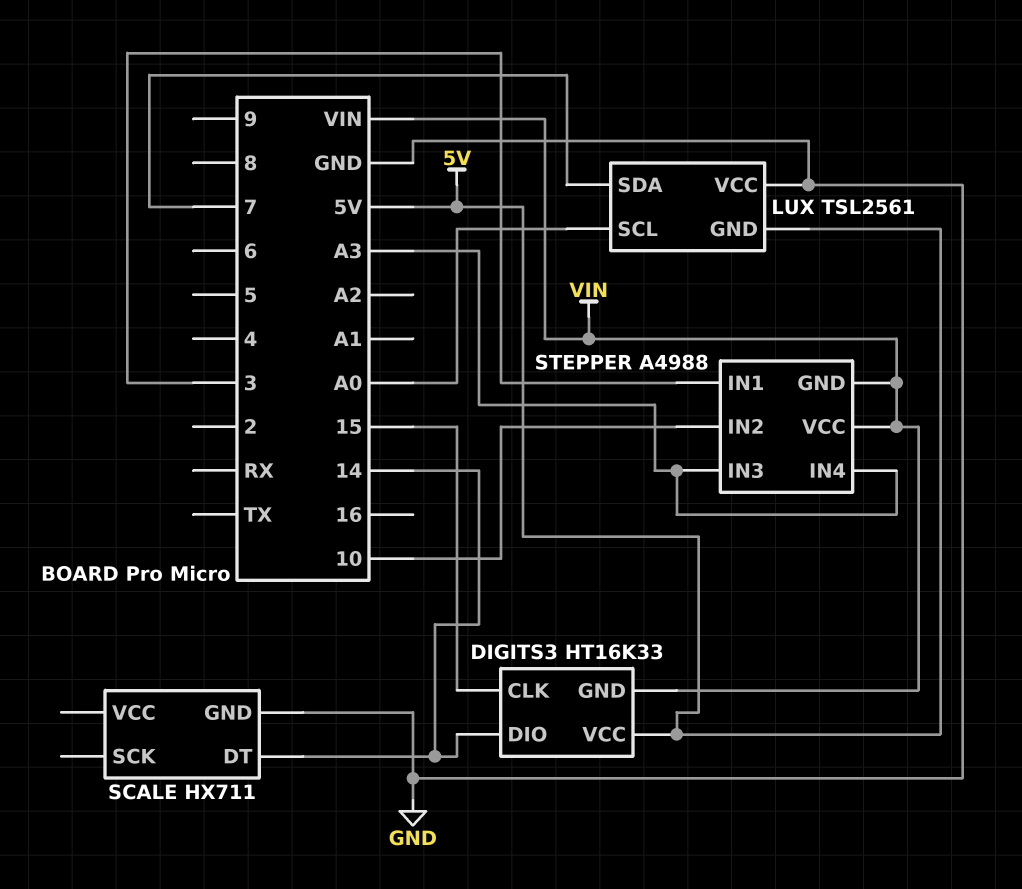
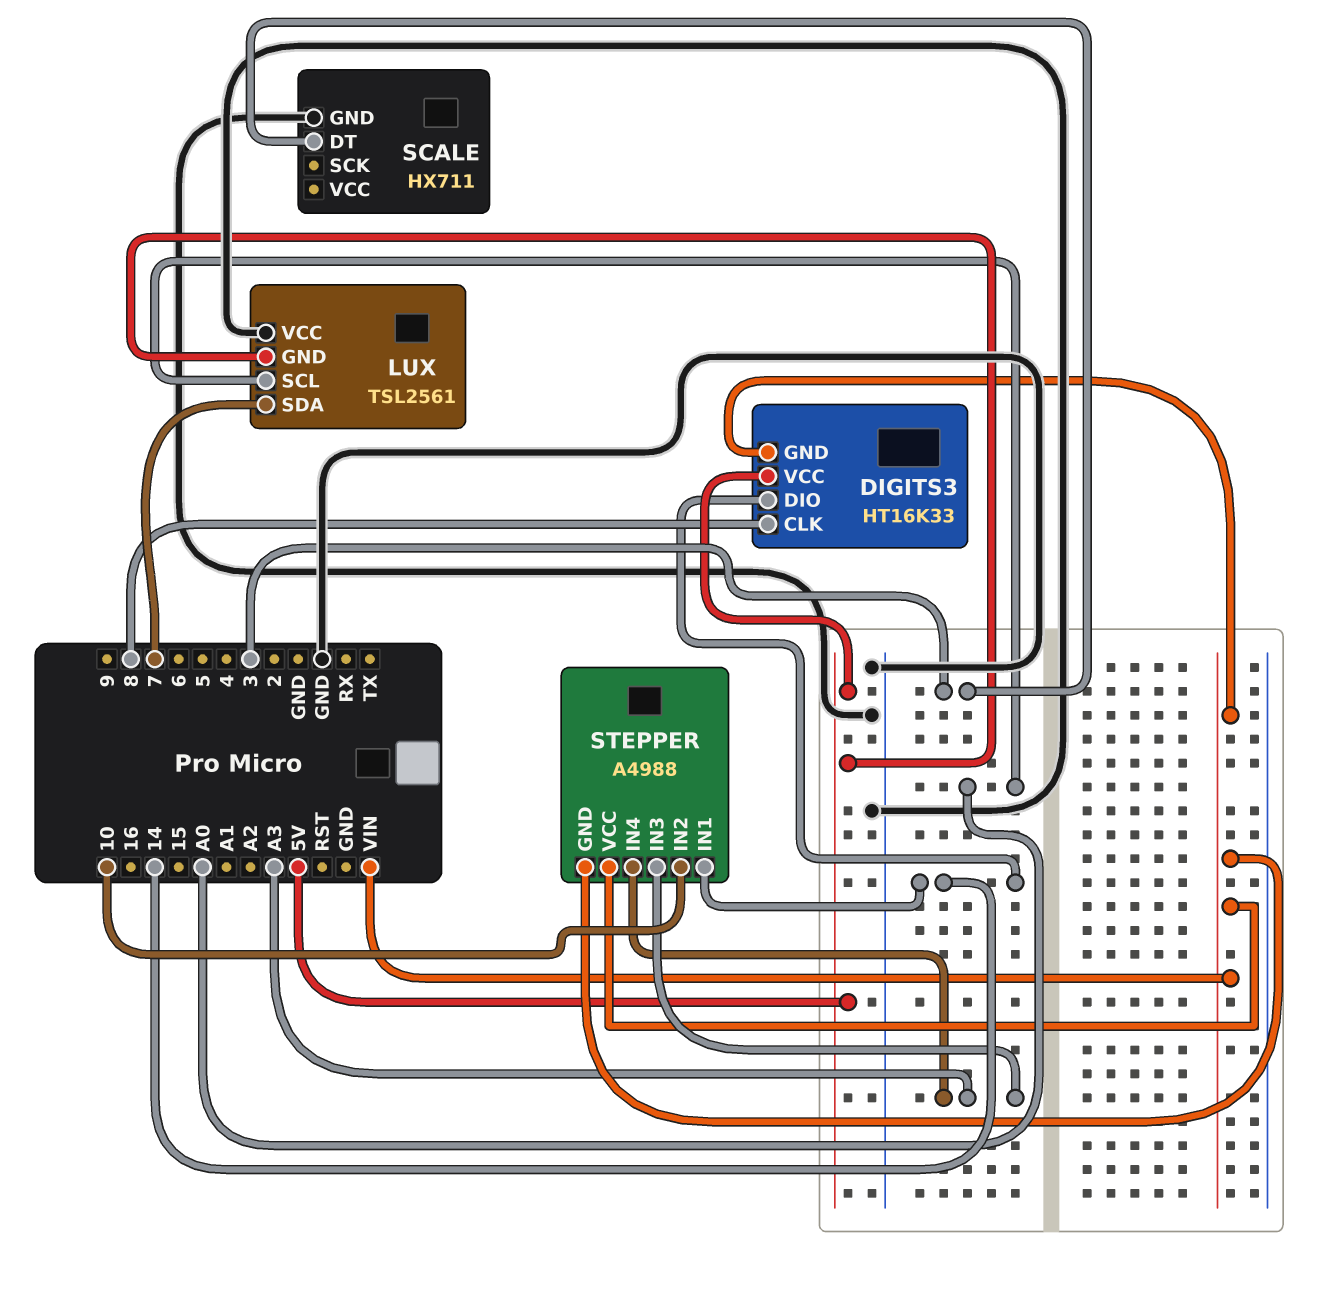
DIGITS3 pin CLK: 15 -> 8
SCALE pin DT: 14 -> 3
STEPPER pin IN1: 3 -> 14

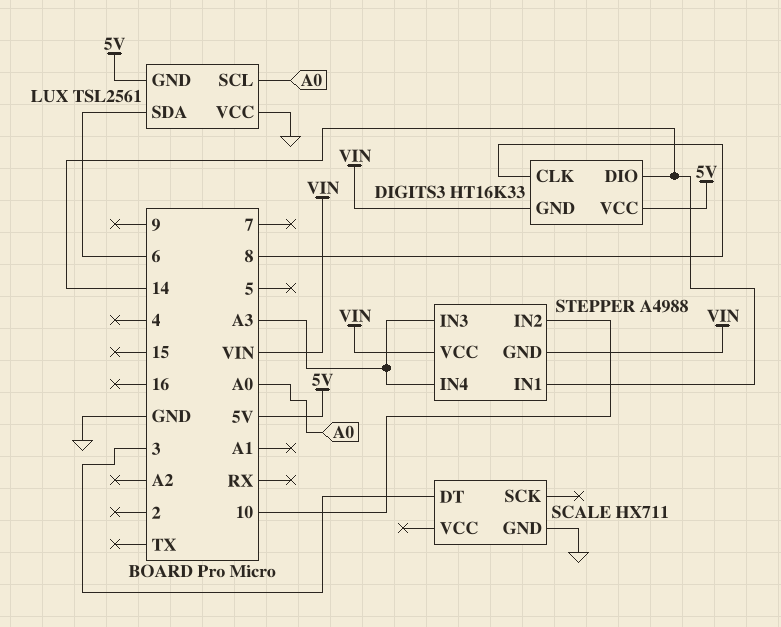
LUX pin SDA: 7 -> 6

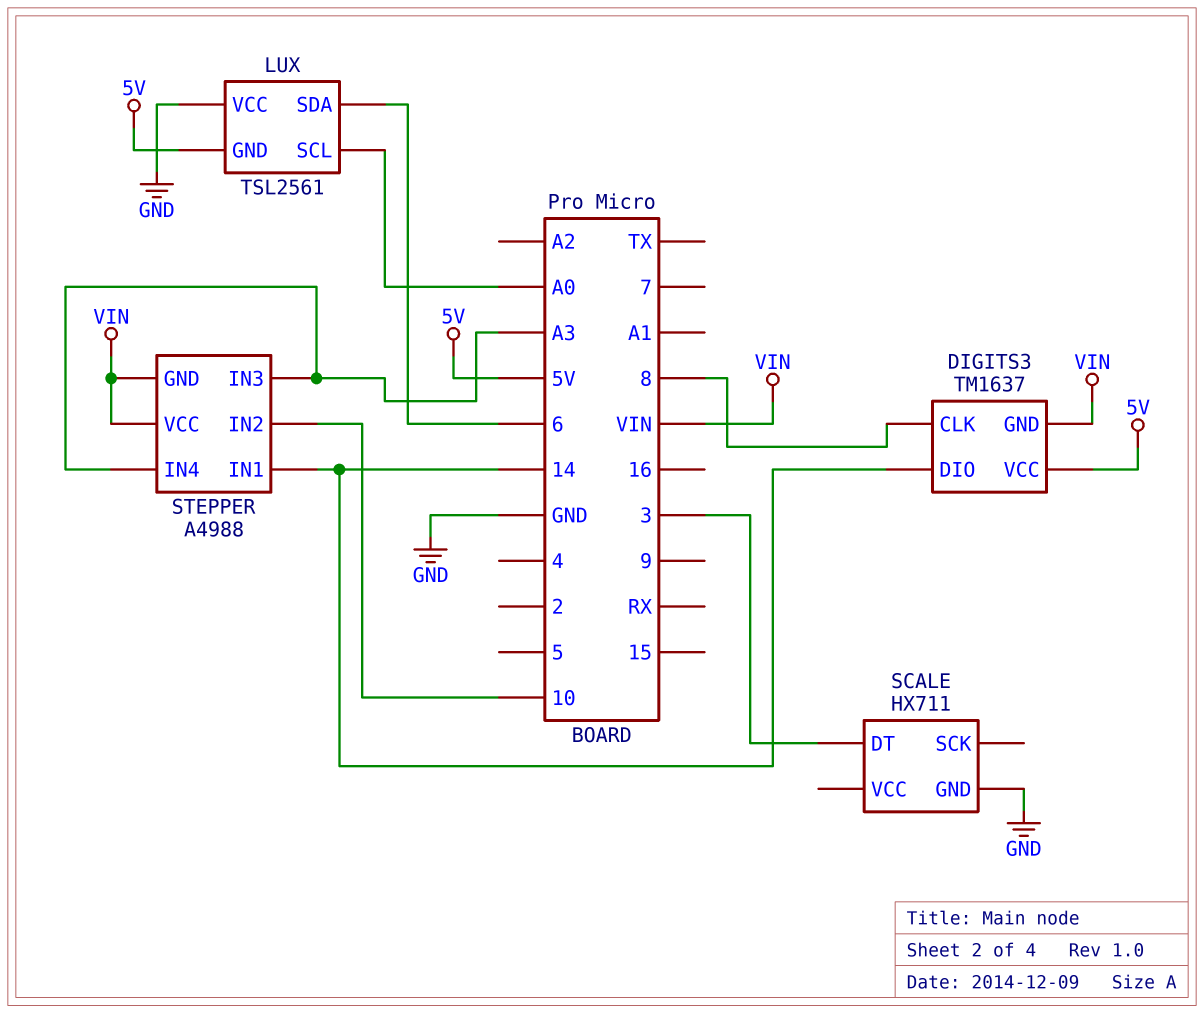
DIGITS3: HT16K33 -> TM1637

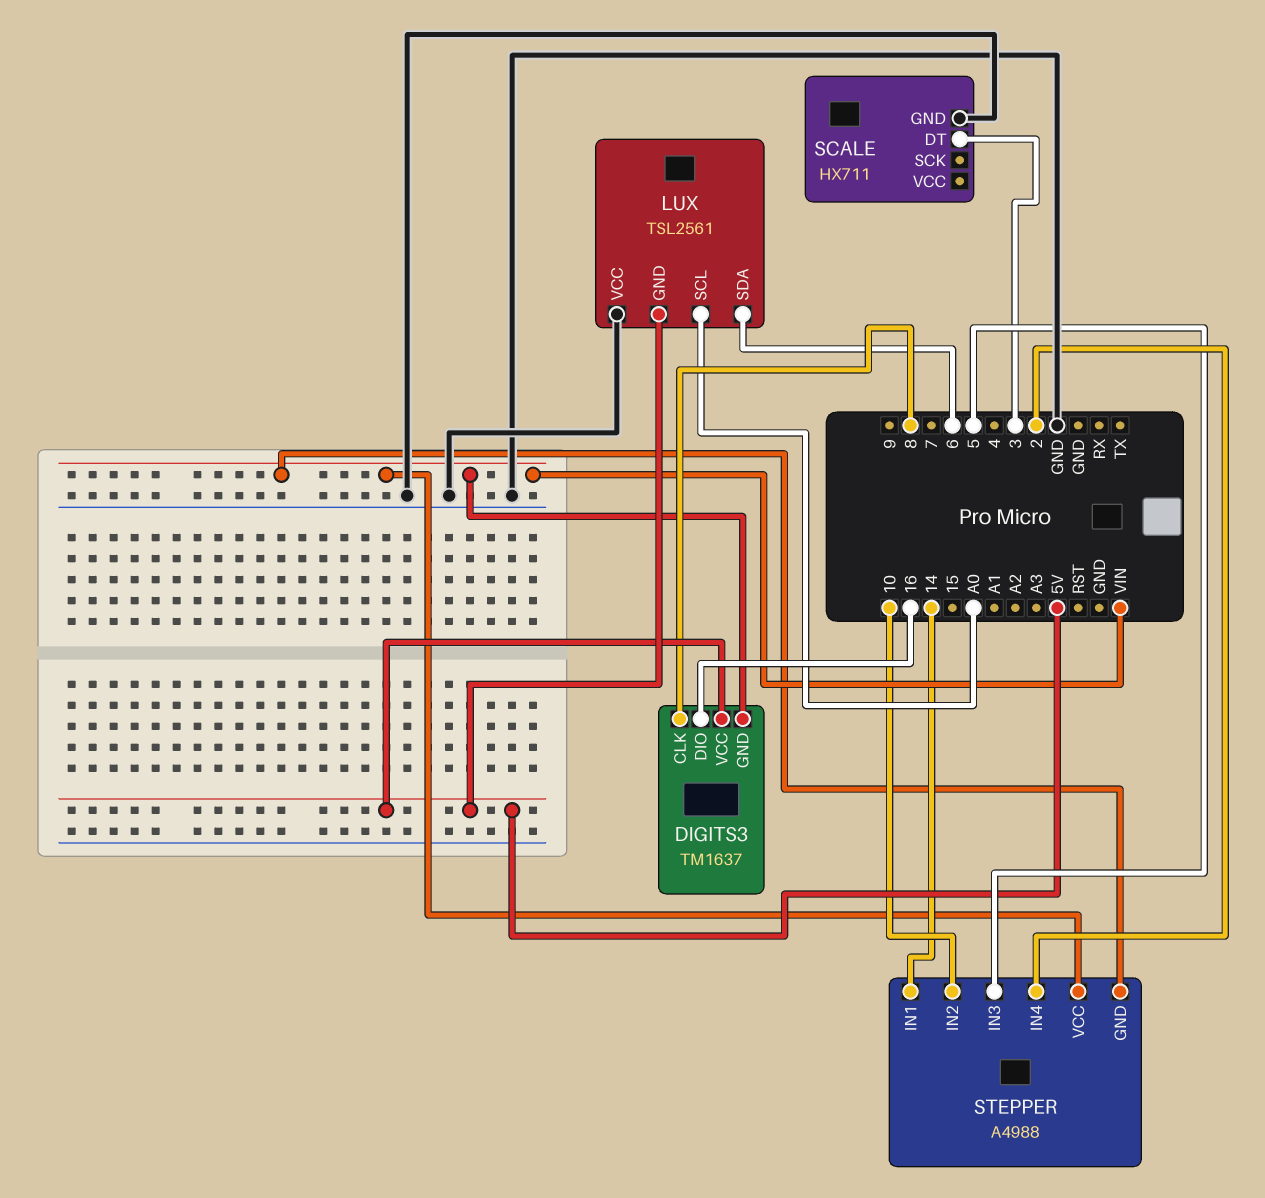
DIGITS3 pin DIO: 14 -> 16
STEPPER pin IN3: A3 -> 5
STEPPER pin IN4: A3 -> 2

